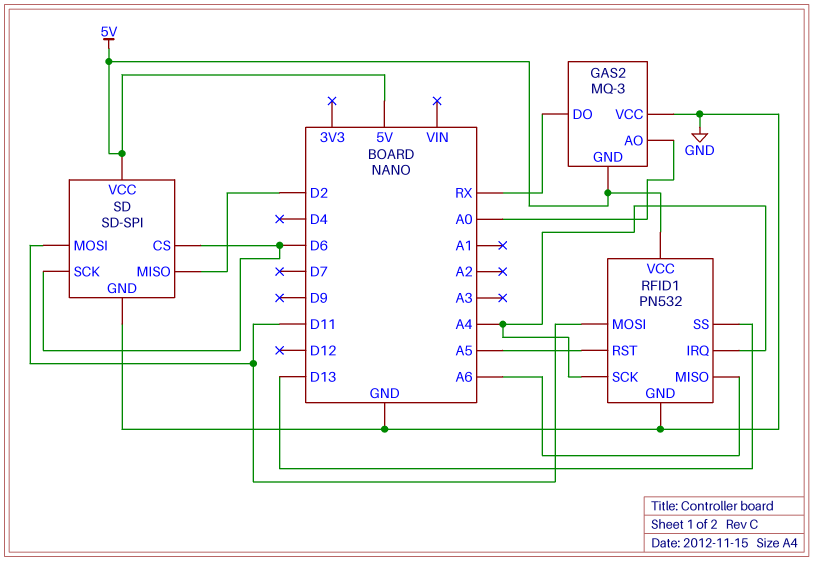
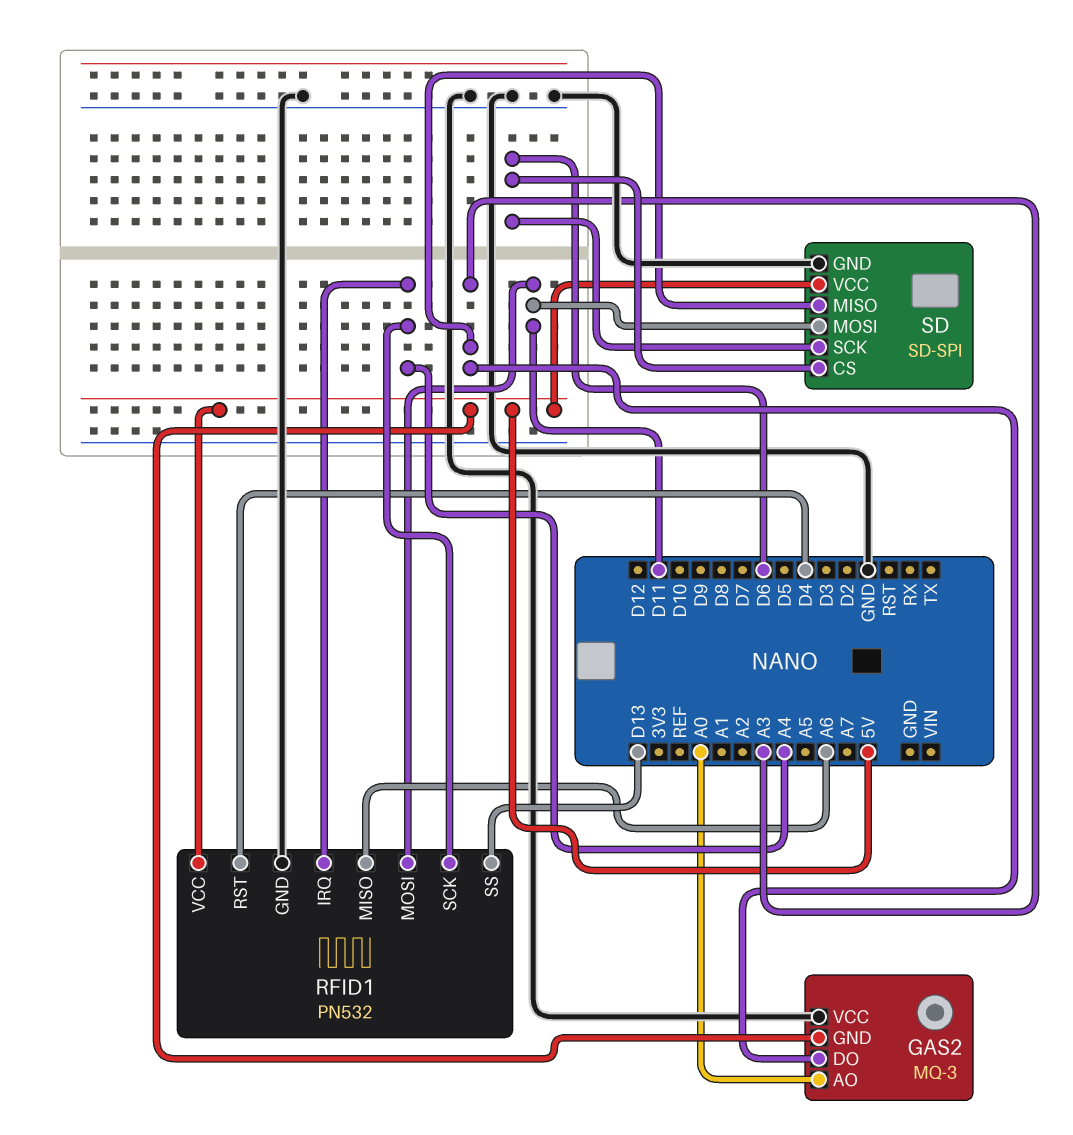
GAS2 pin DO: RX -> A3
RFID1 pin RST: A5 -> D4
SD pin MISO: D2 -> A3

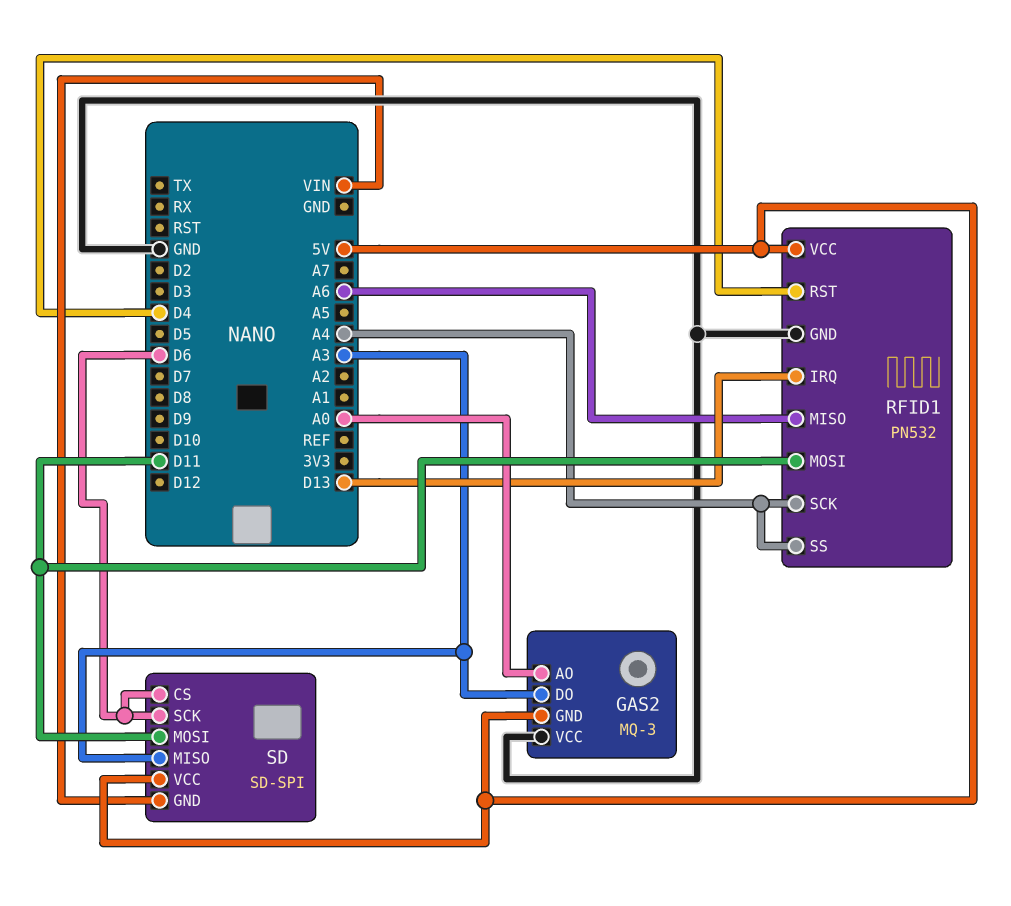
RFID1 pin IRQ: A4 -> D13
RFID1 pin SS: D13 -> A4
SD pin GND: GND -> VIN

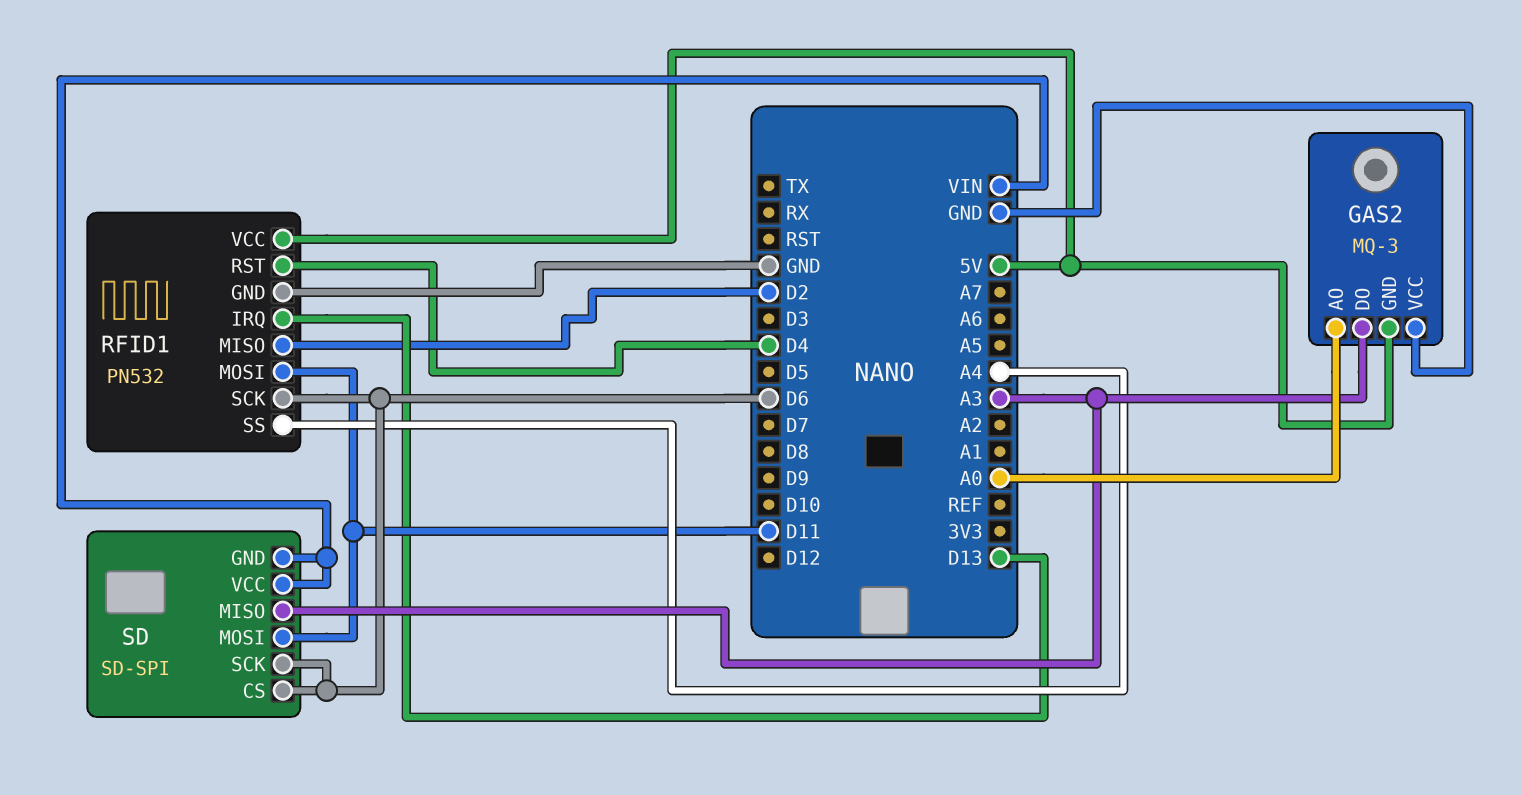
RFID1 pin MISO: A6 -> D2
RFID1 pin SCK: A4 -> D6
SD pin VCC: 5V -> VIN

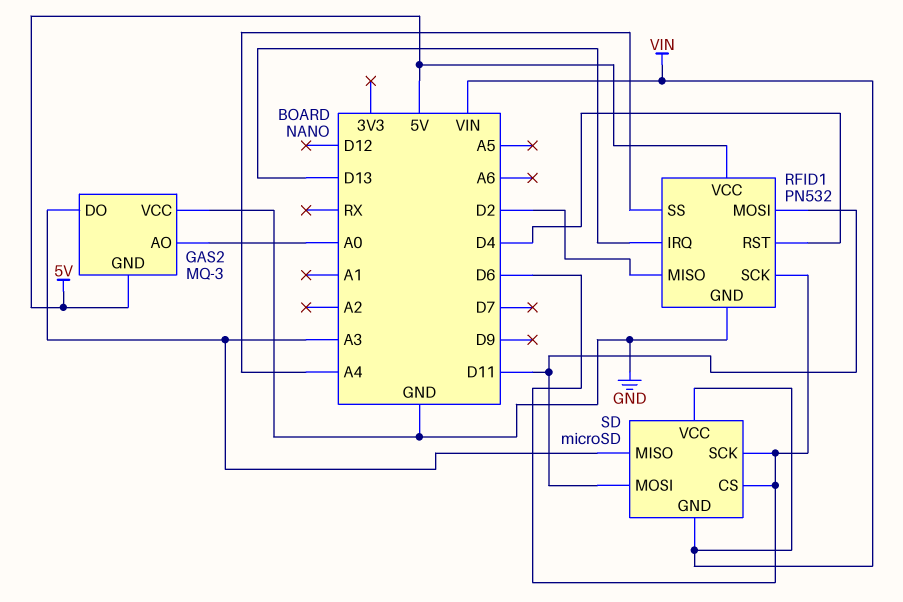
SD: SD-SPI -> microSD

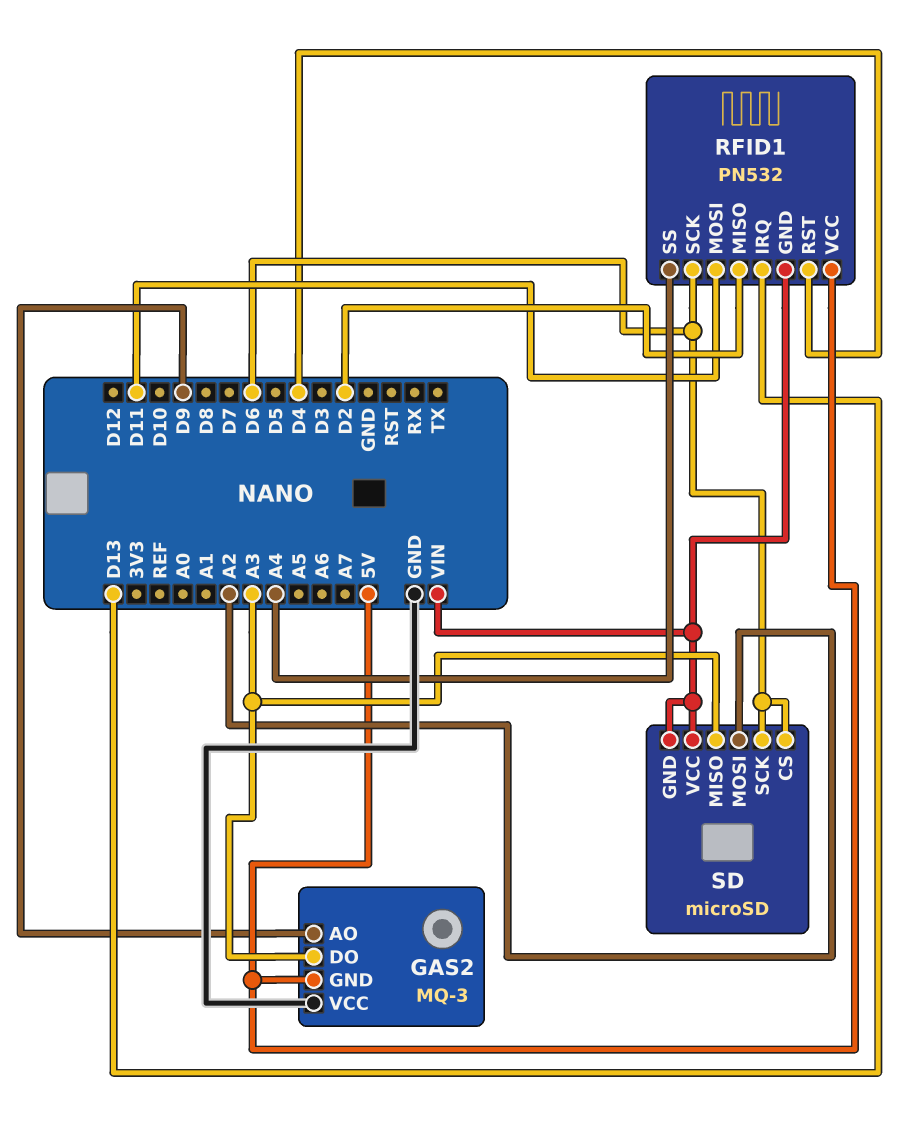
GAS2 pin AO: A0 -> D9
RFID1 pin GND: GND -> VIN
SD pin MOSI: D11 -> A2

